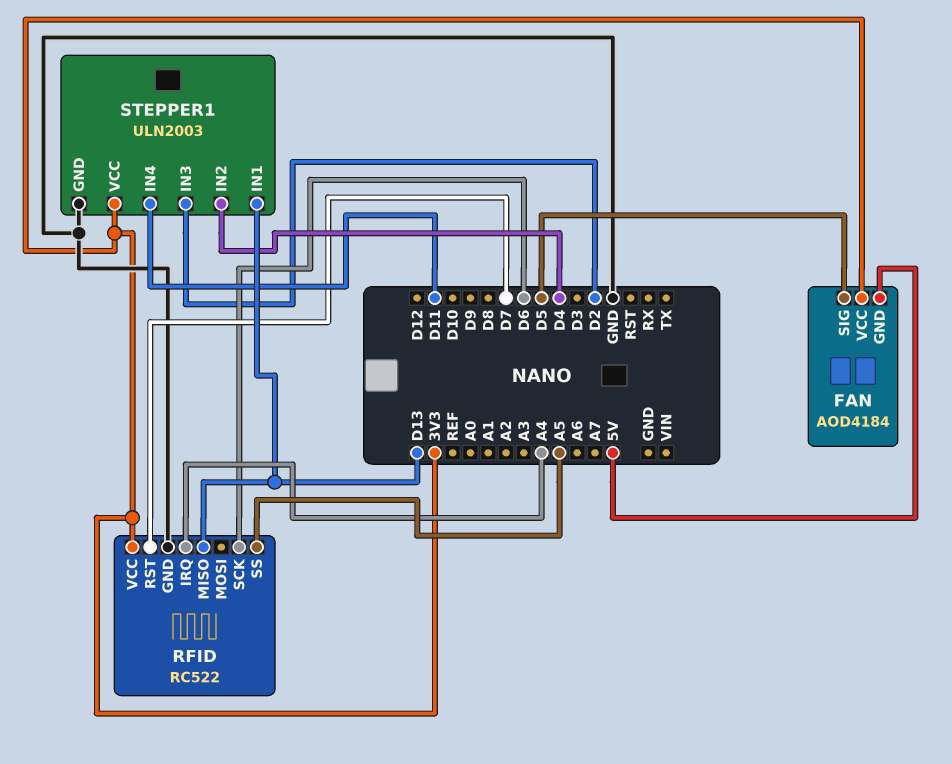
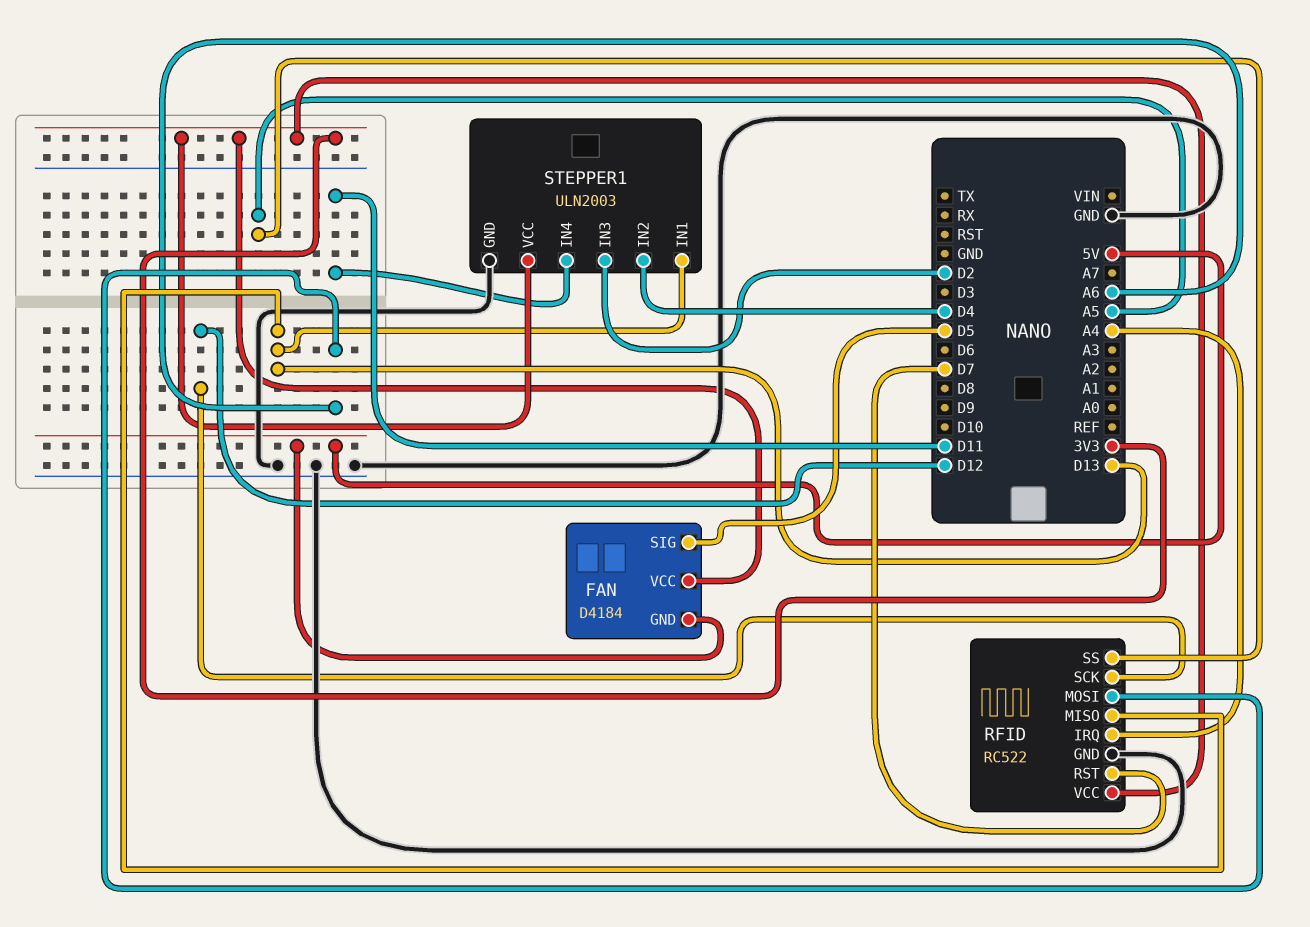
FAN: AOD4184 -> D4184
RFID pin MOSI: none -> A6
RFID pin SCK: D6 -> D12

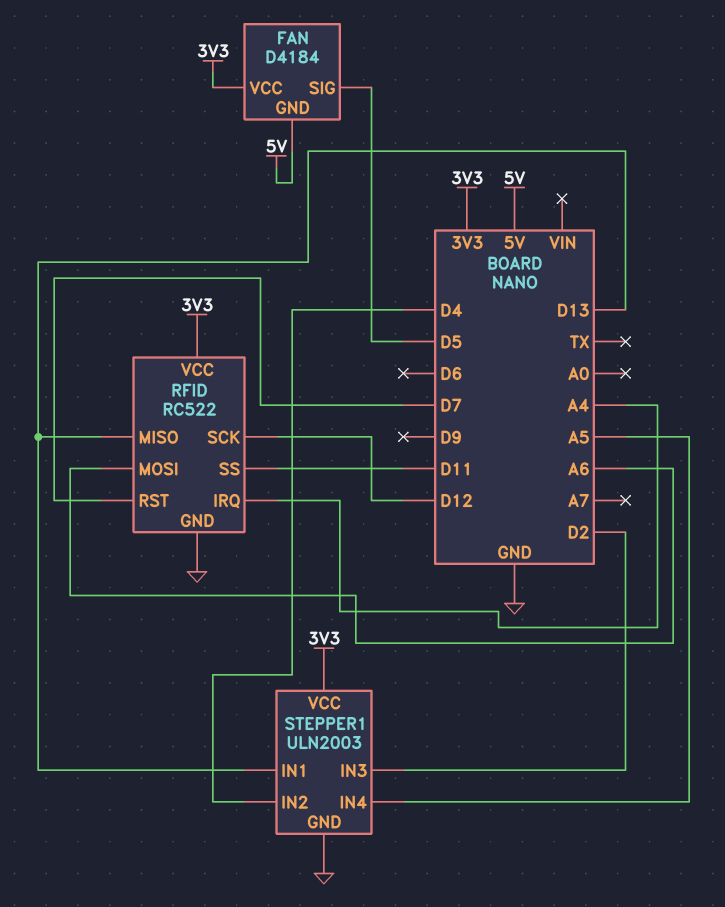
RFID pin SS: A5 -> D11
STEPPER1 pin IN4: D11 -> A5

